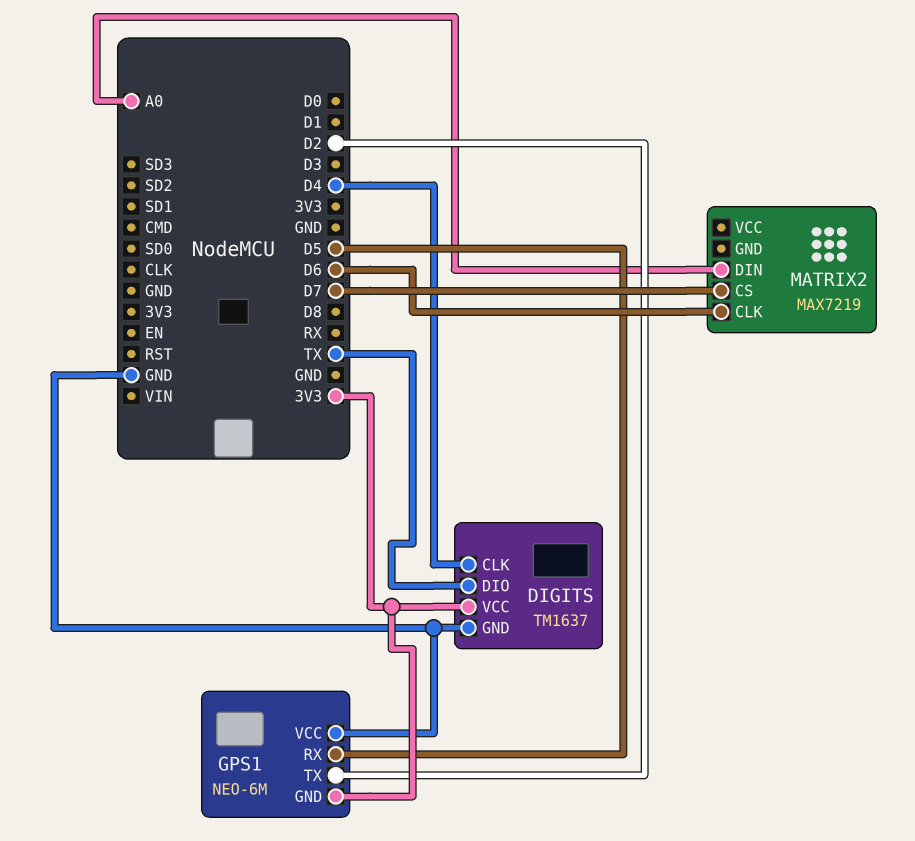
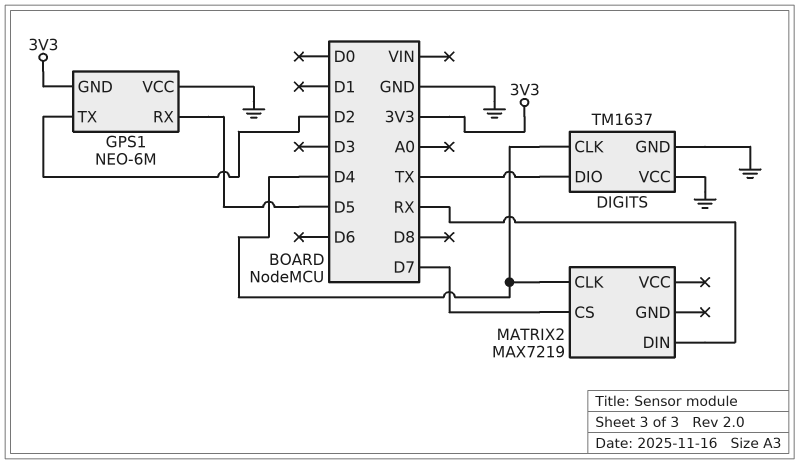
DIGITS pin VCC: 3V3 -> GND
MATRIX2 pin CLK: D6 -> D4
MATRIX2 pin DIN: A0 -> RX

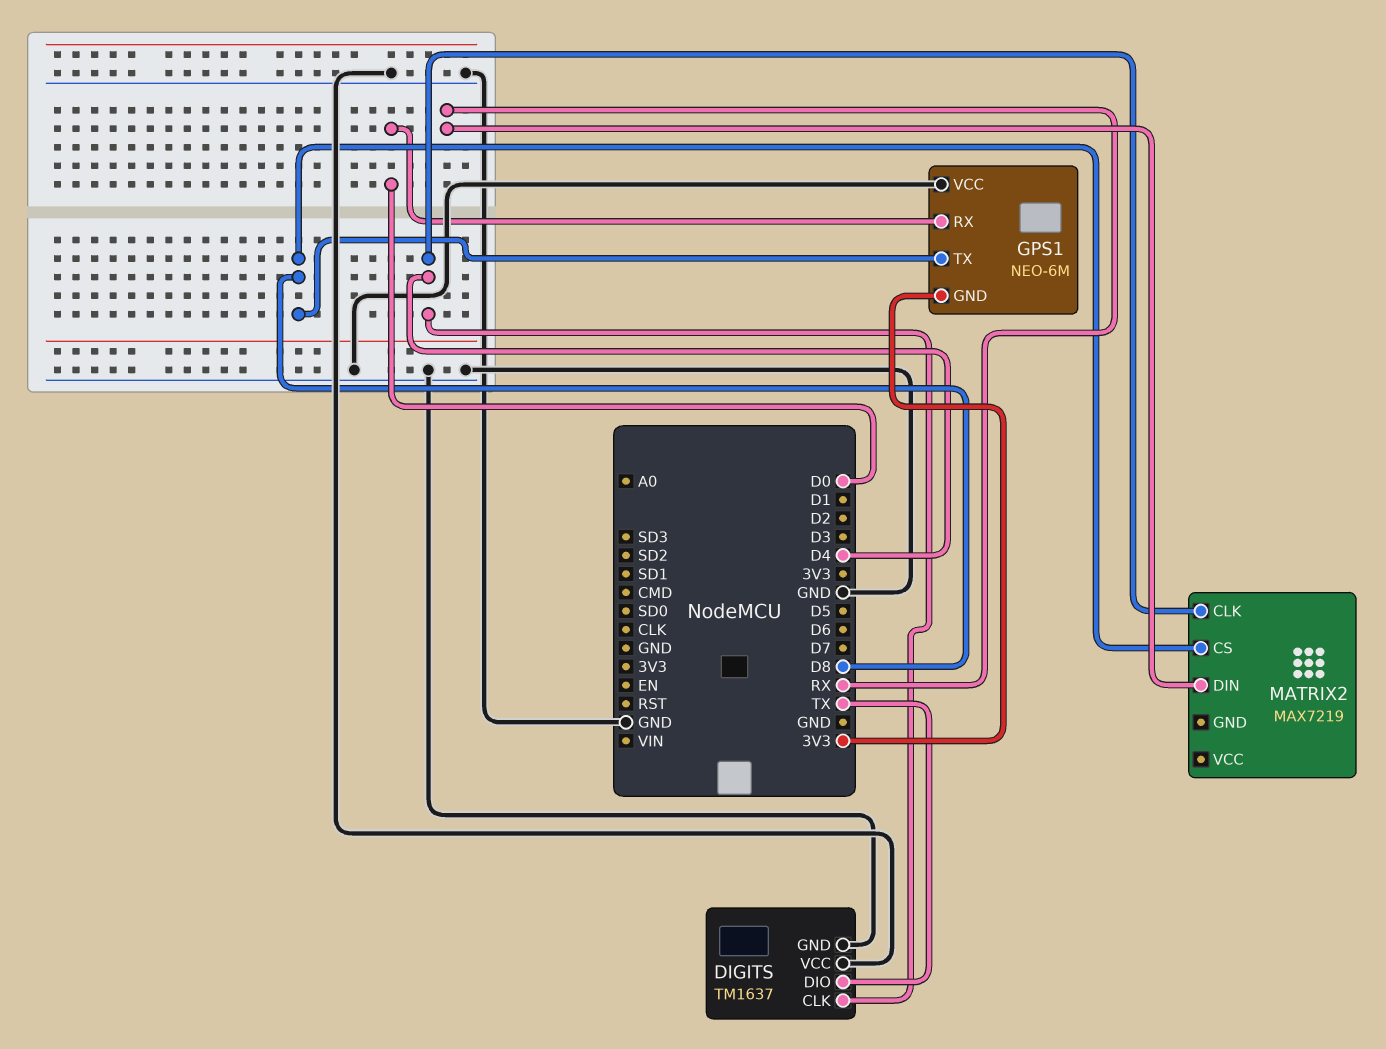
GPS1 pin RX: D5 -> D0
GPS1 pin TX: D2 -> D8
MATRIX2 pin CS: D7 -> D8

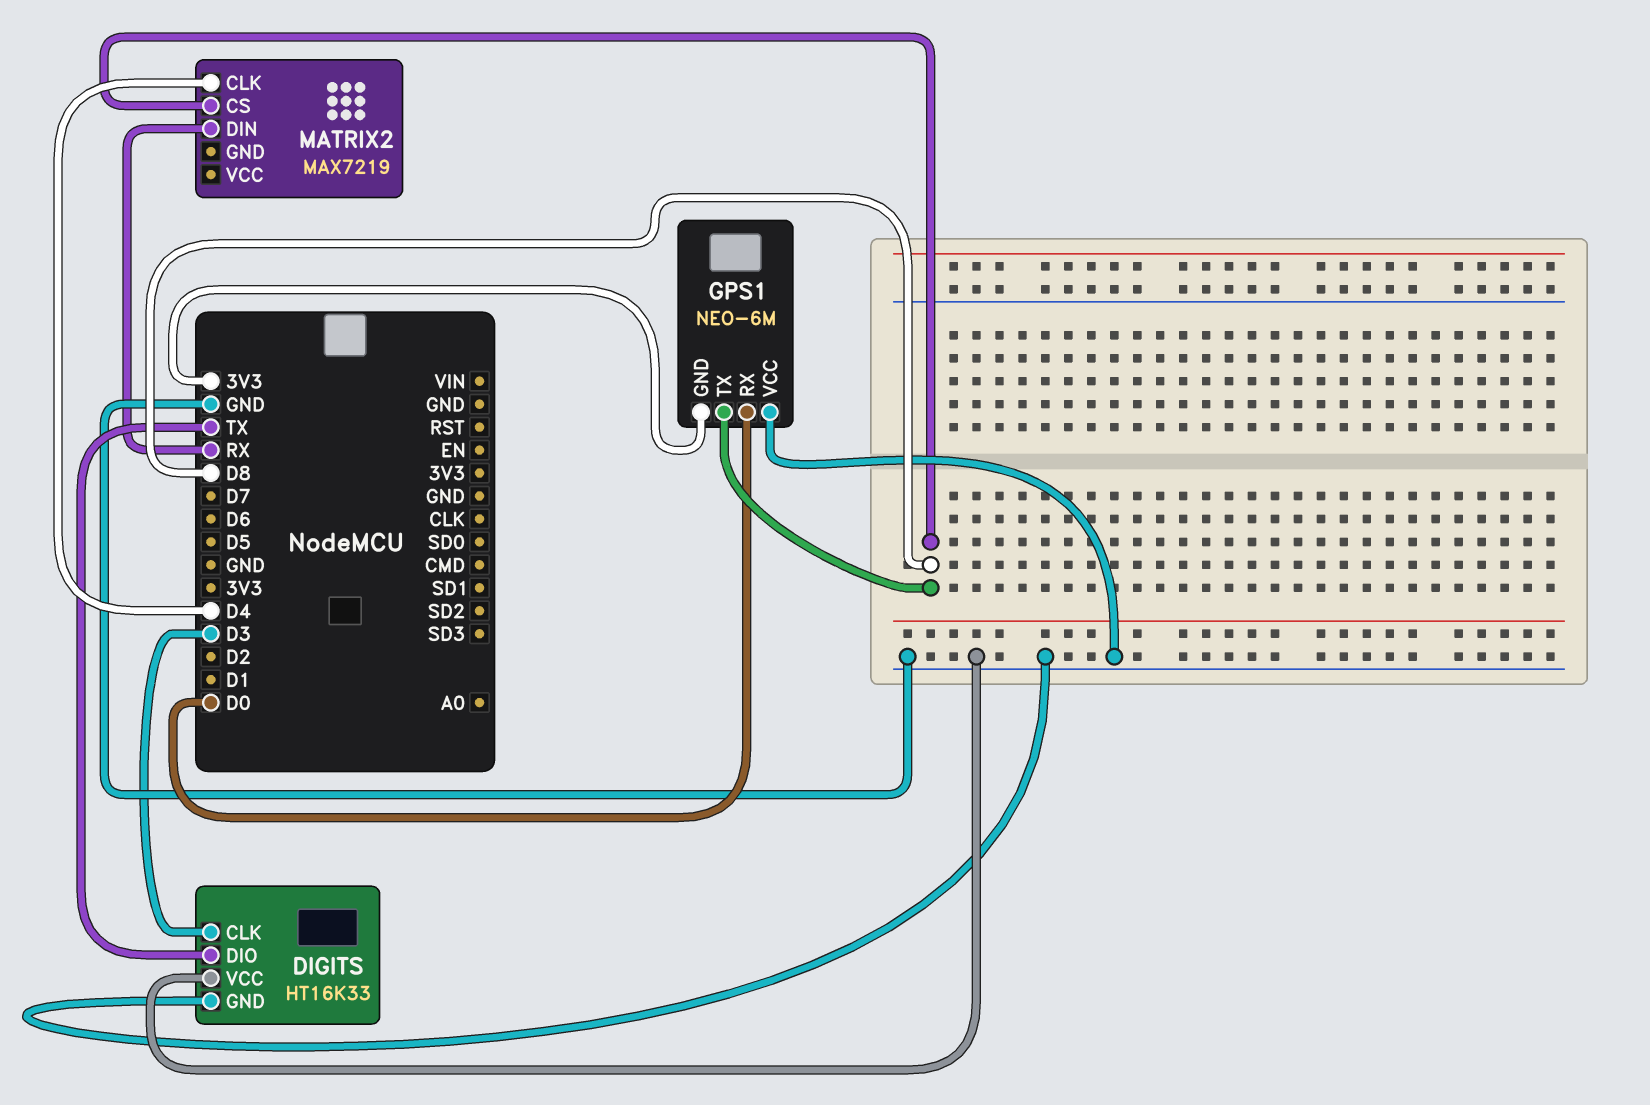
DIGITS: TM1637 -> HT16K33
DIGITS pin CLK: D4 -> D3

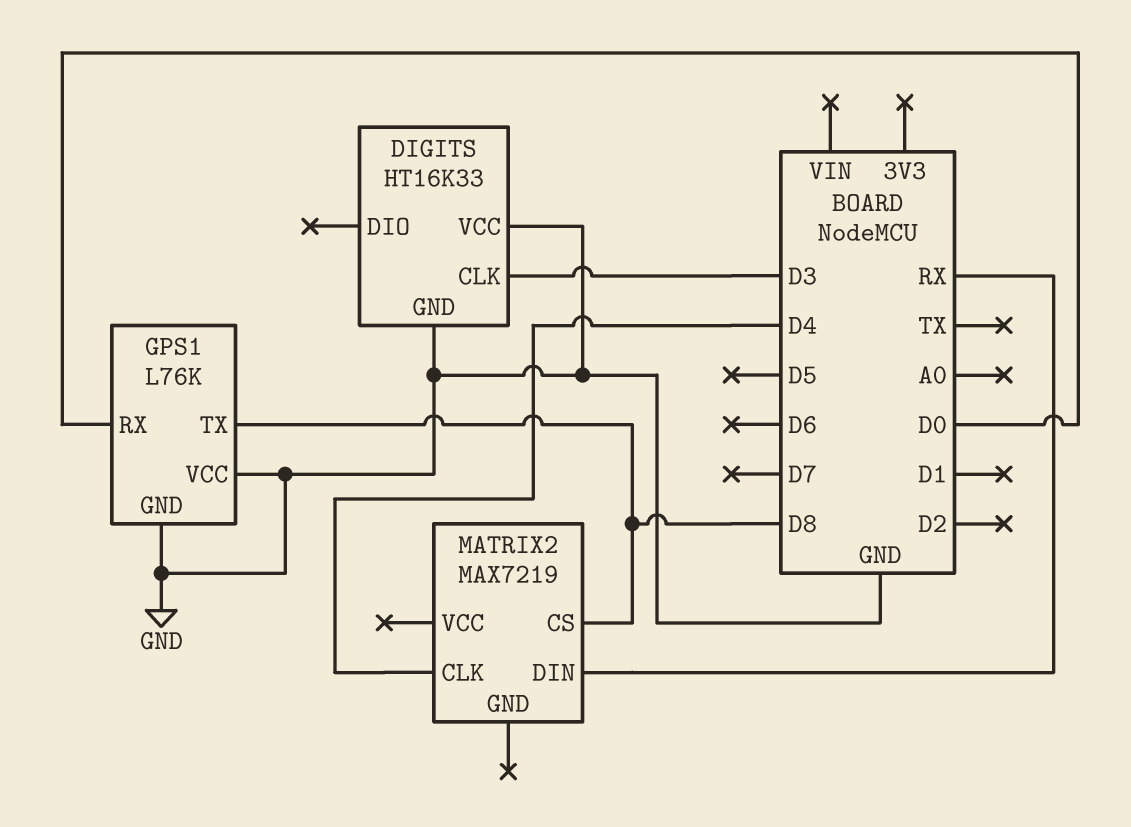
DIGITS pin DIO: TX -> none
GPS1: NEO-6M -> L76K
GPS1 pin GND: 3V3 -> GND

